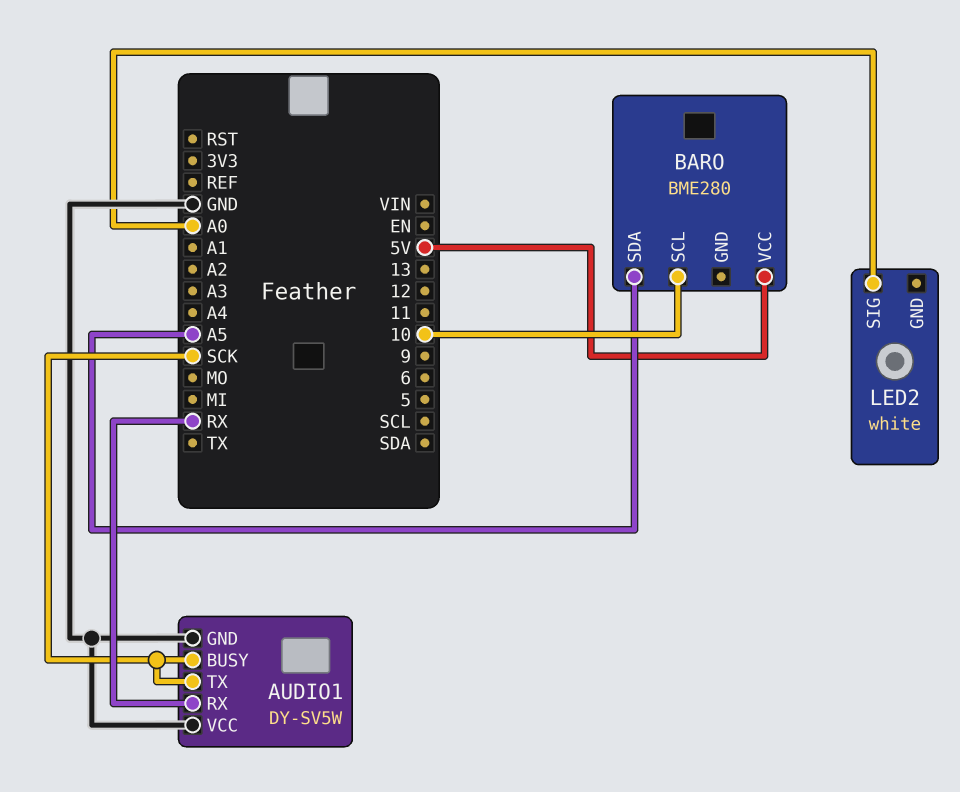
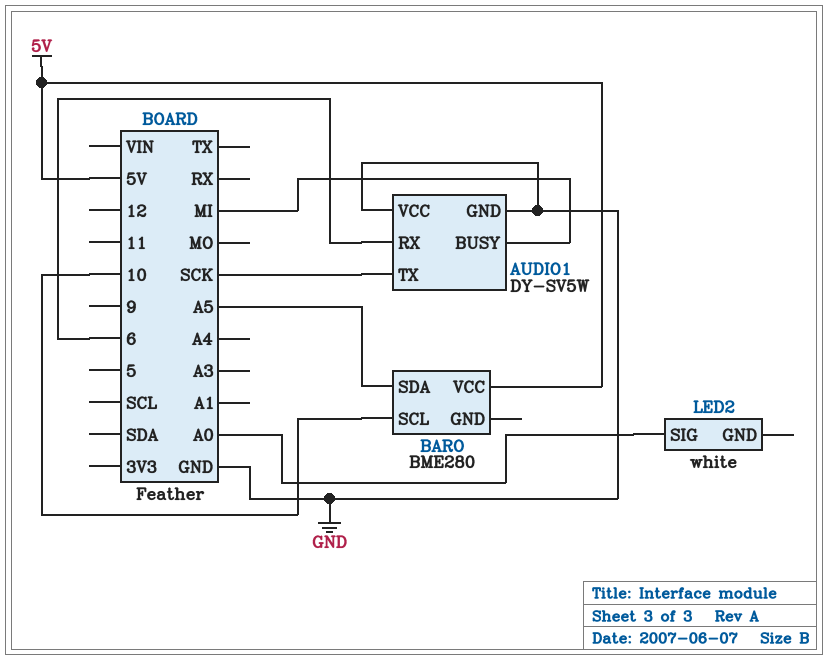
AUDIO1 pin BUSY: SCK -> MI
AUDIO1 pin RX: RX -> 6

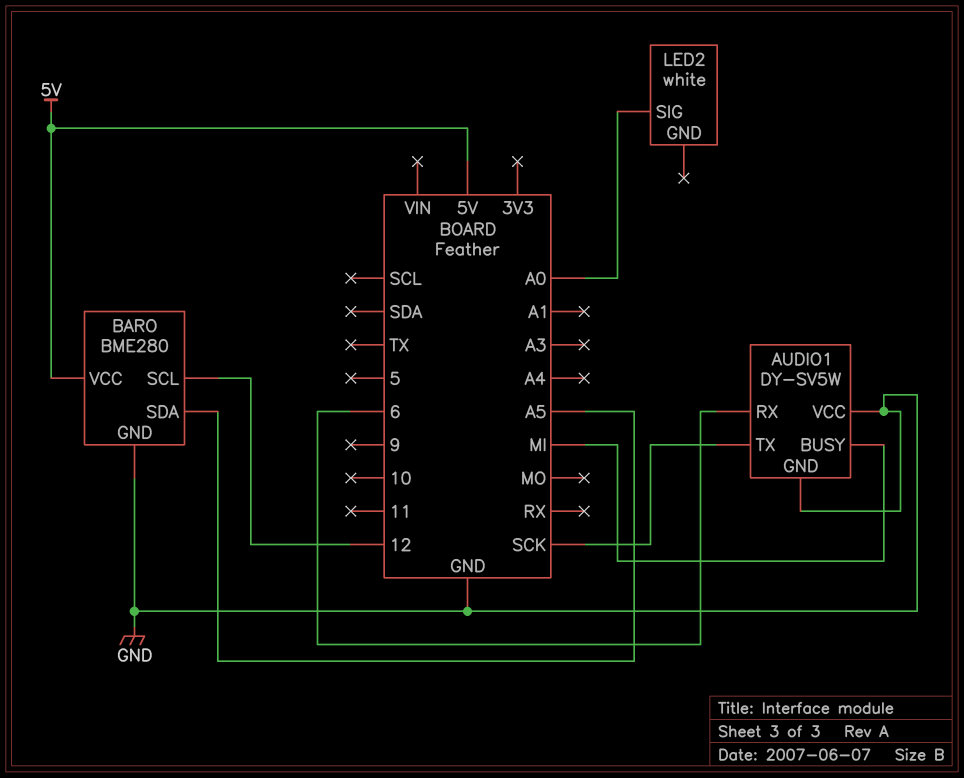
BARO pin GND: none -> GND
BARO pin SCL: 10 -> 12

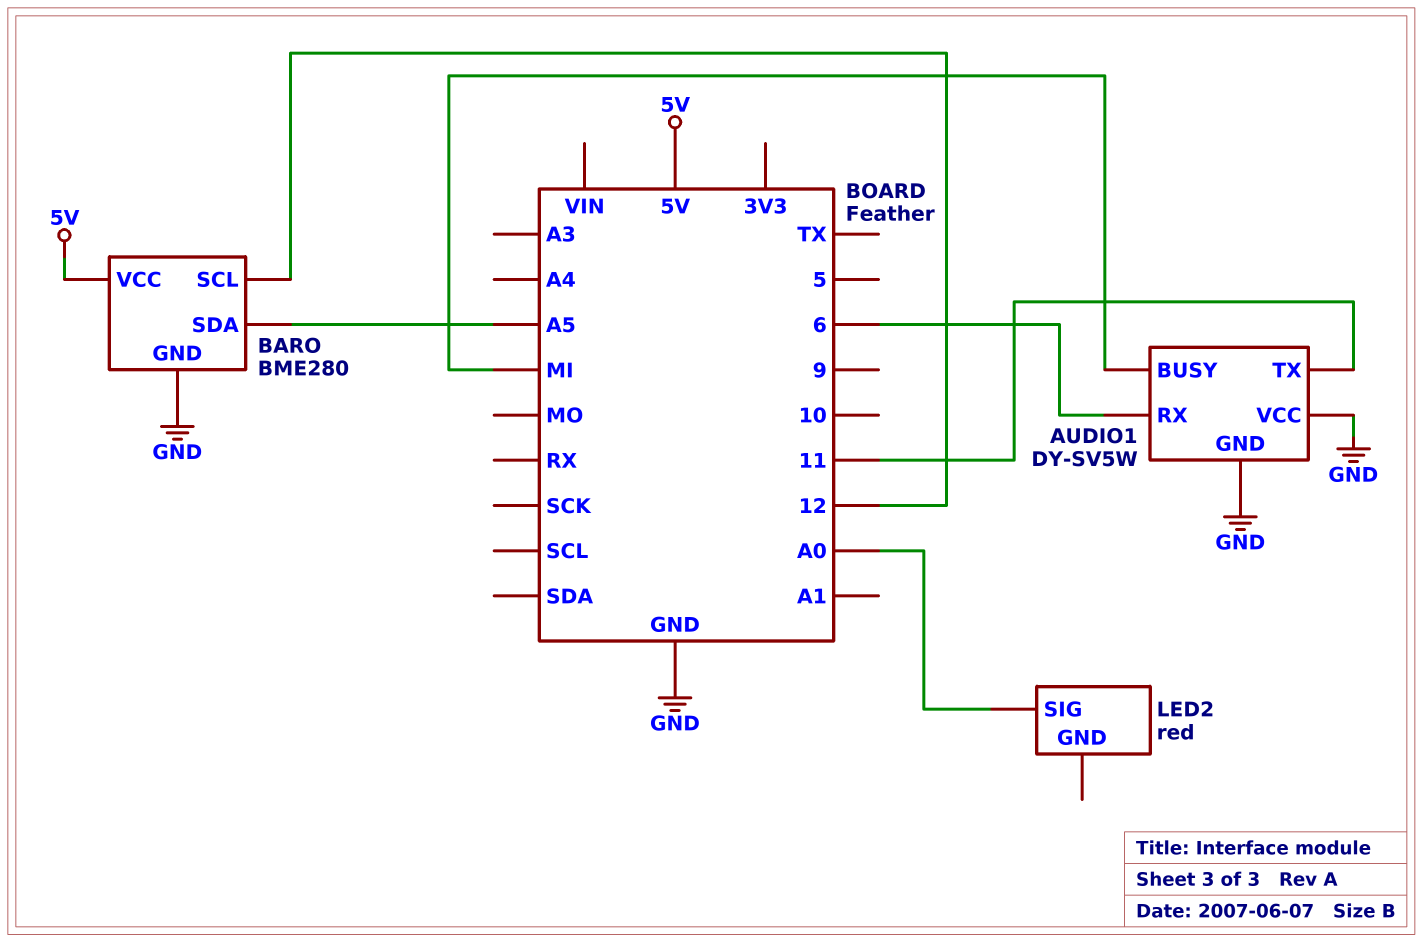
AUDIO1 pin TX: SCK -> 11
LED2: white -> red

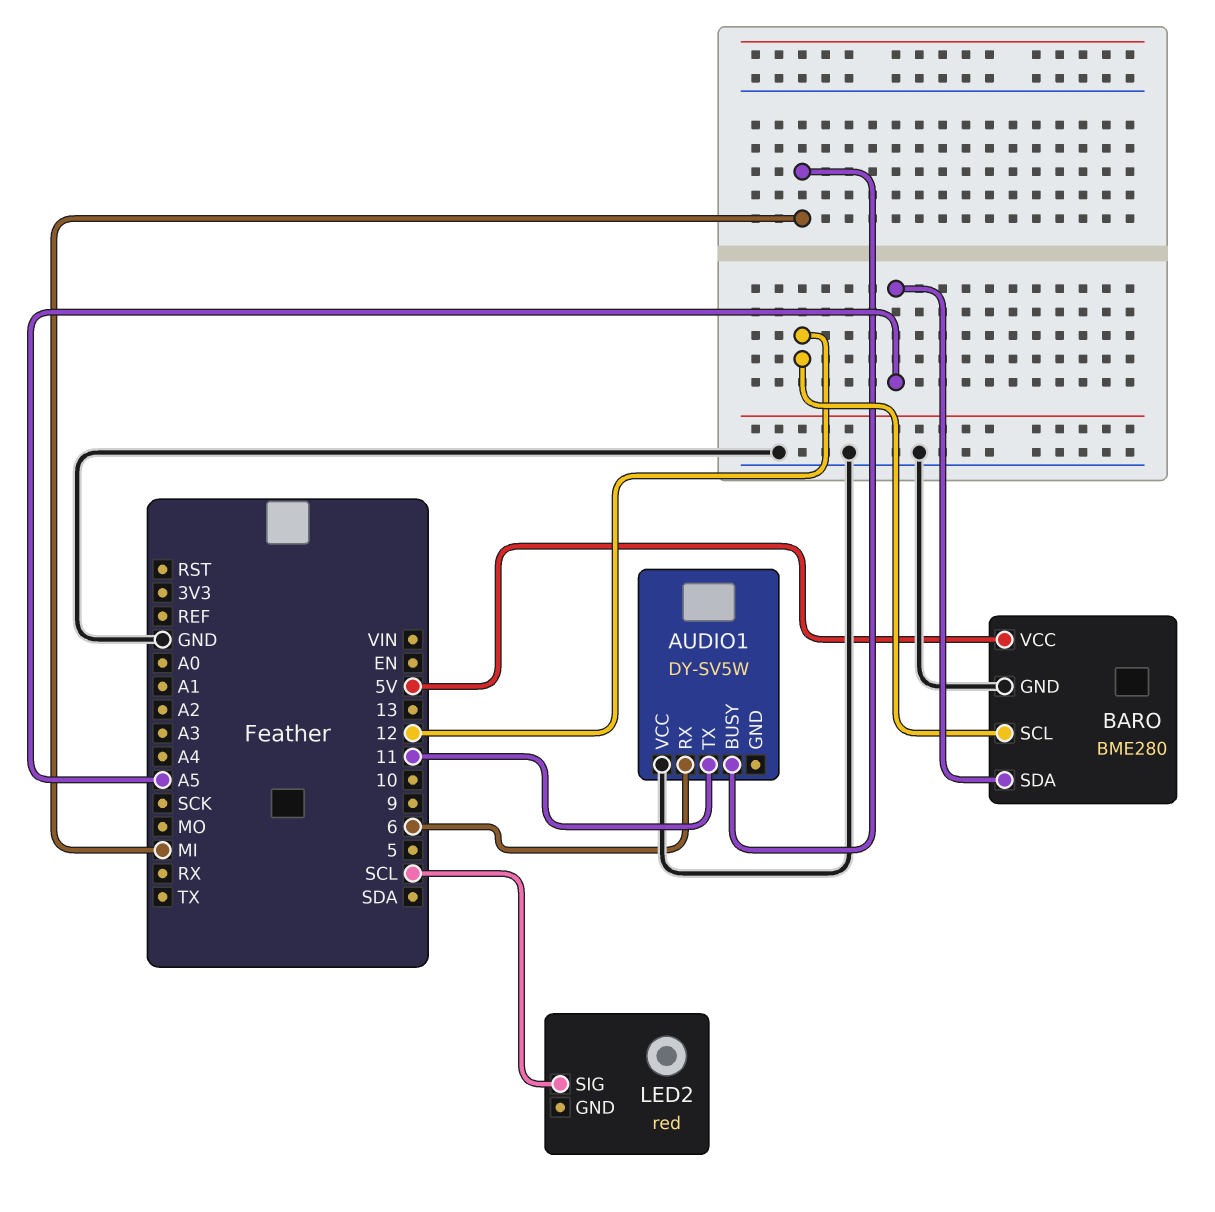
AUDIO1 pin GND: GND -> none
LED2 pin SIG: A0 -> SCL

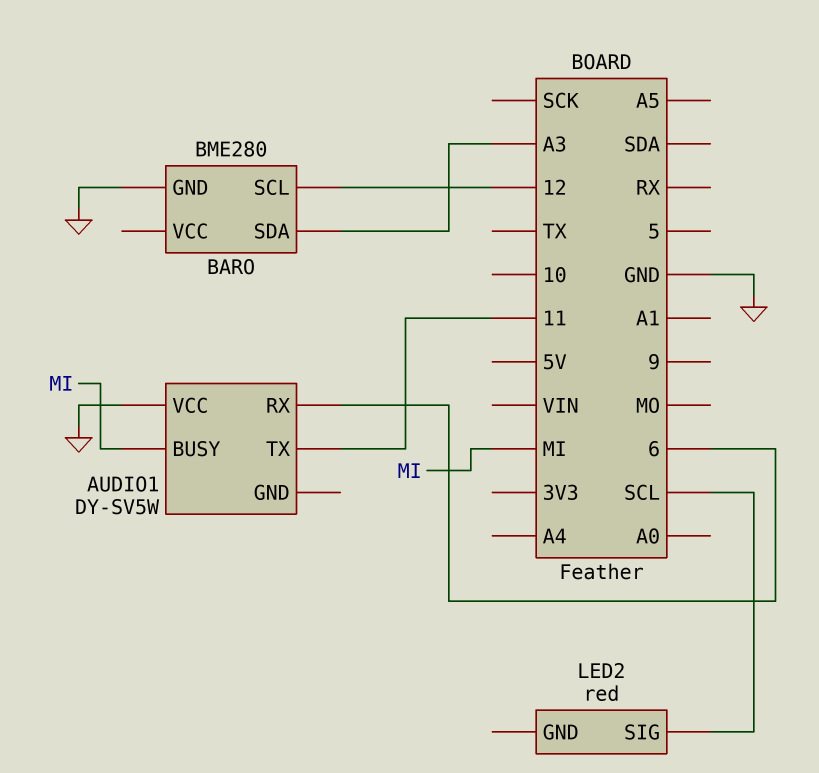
BARO pin SDA: A5 -> A3
BARO pin VCC: 5V -> none

